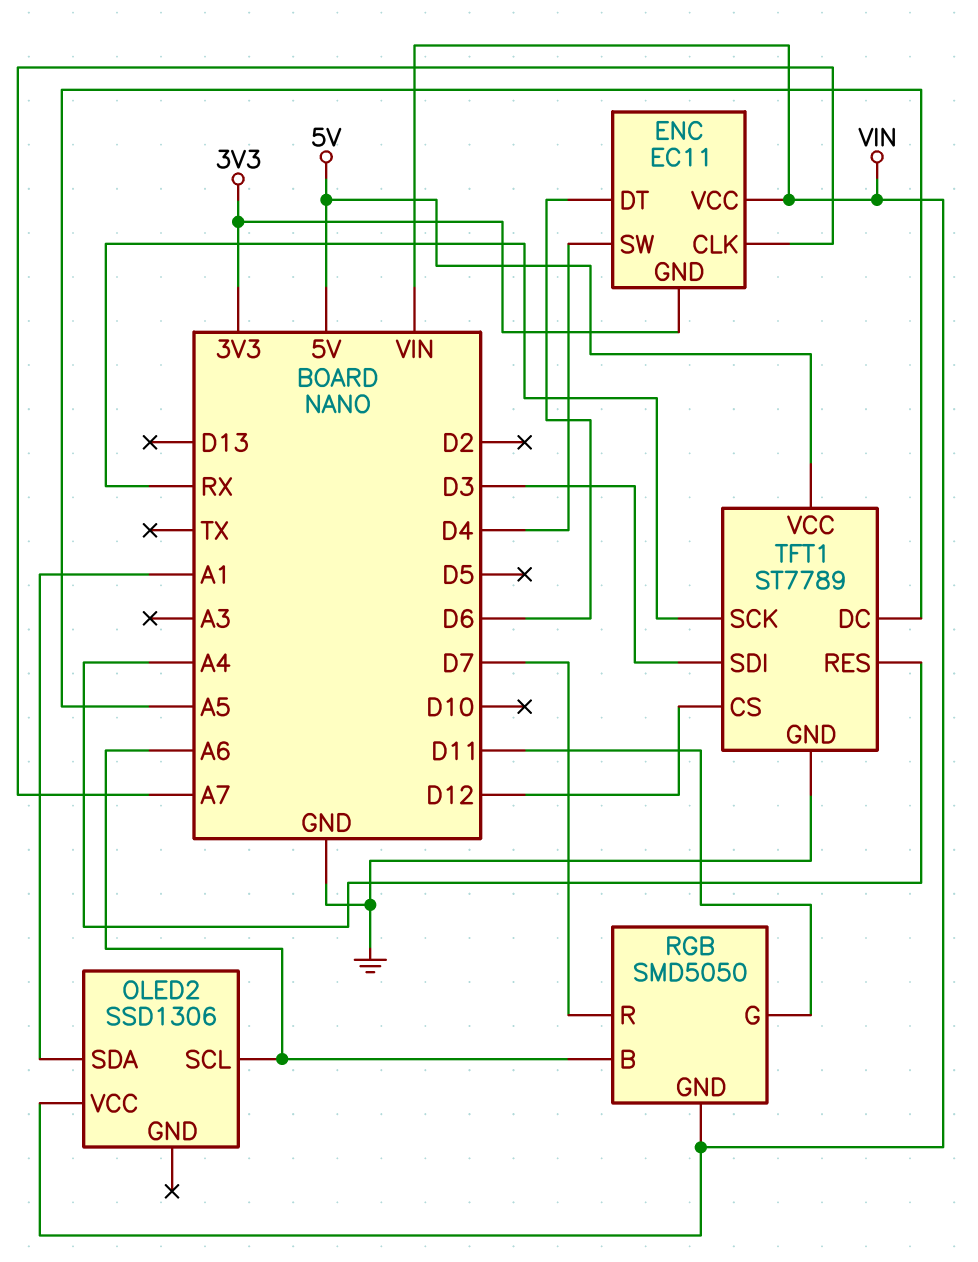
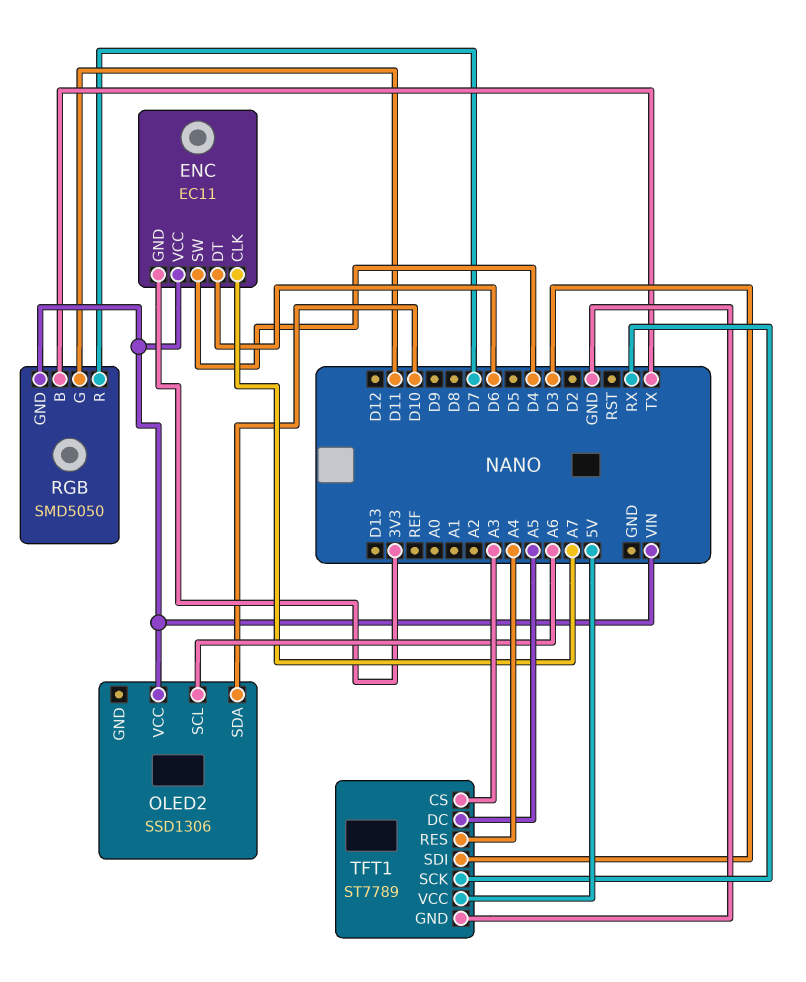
OLED2 pin SDA: A1 -> D10
RGB pin B: A6 -> TX
TFT1 pin CS: D12 -> A3

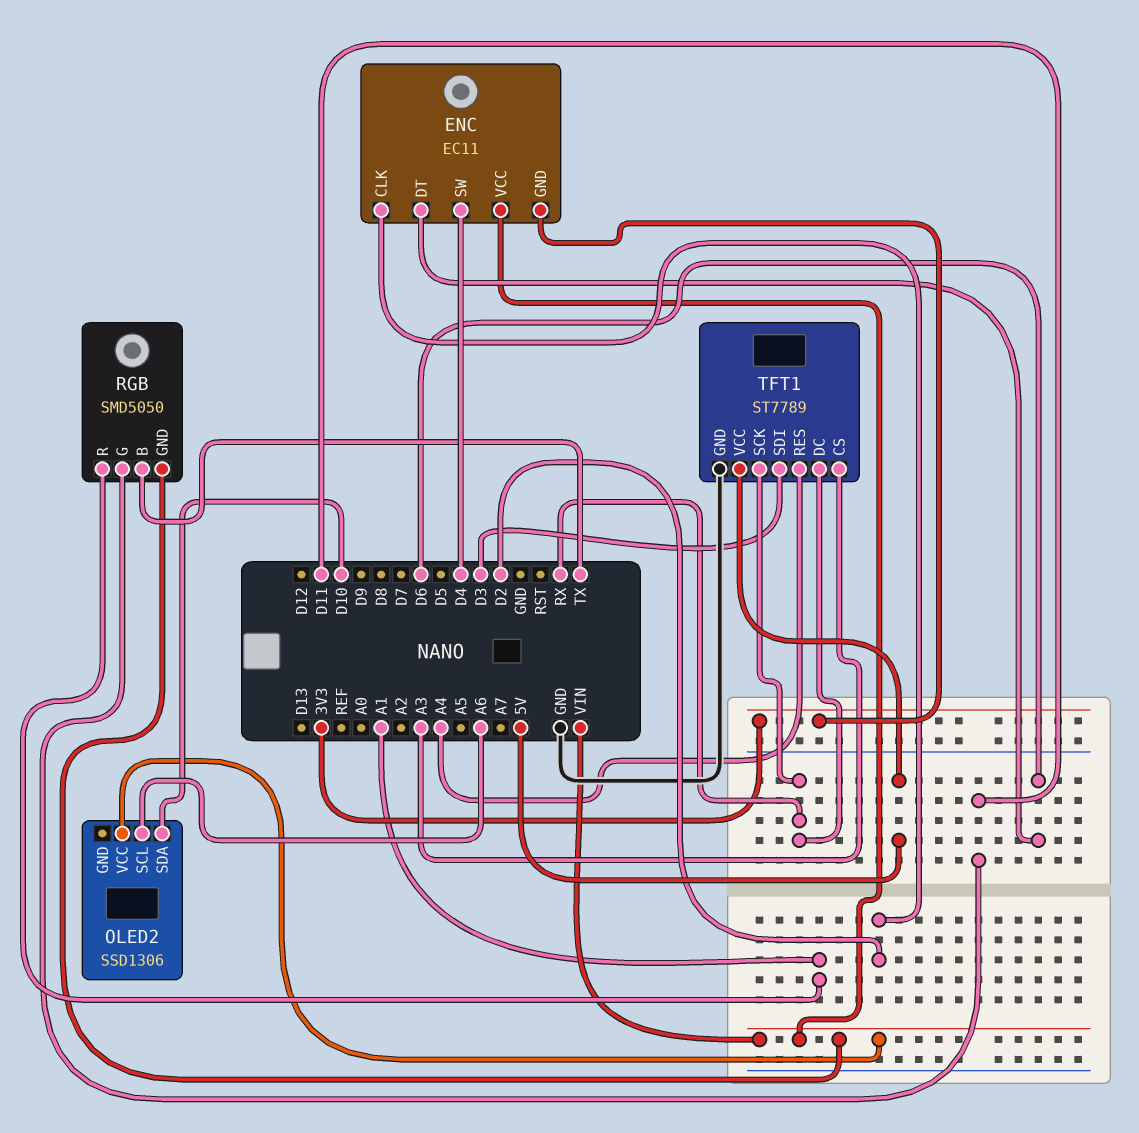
ENC pin CLK: A7 -> D2
RGB pin R: D7 -> A1
TFT1 pin DC: A5 -> RX

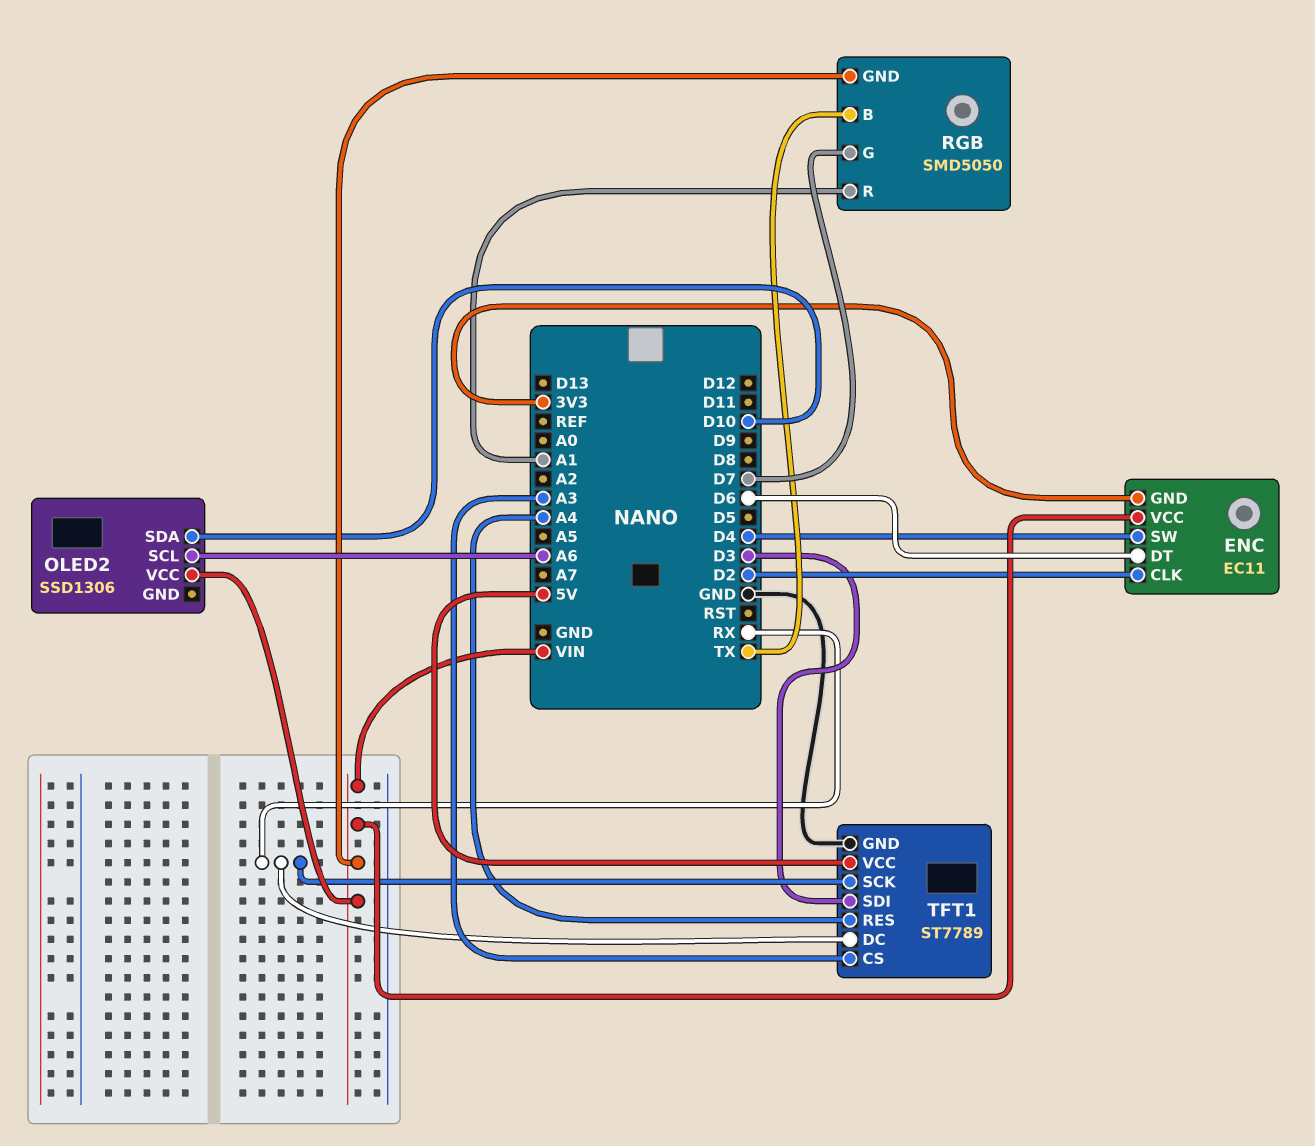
RGB pin G: D11 -> D7

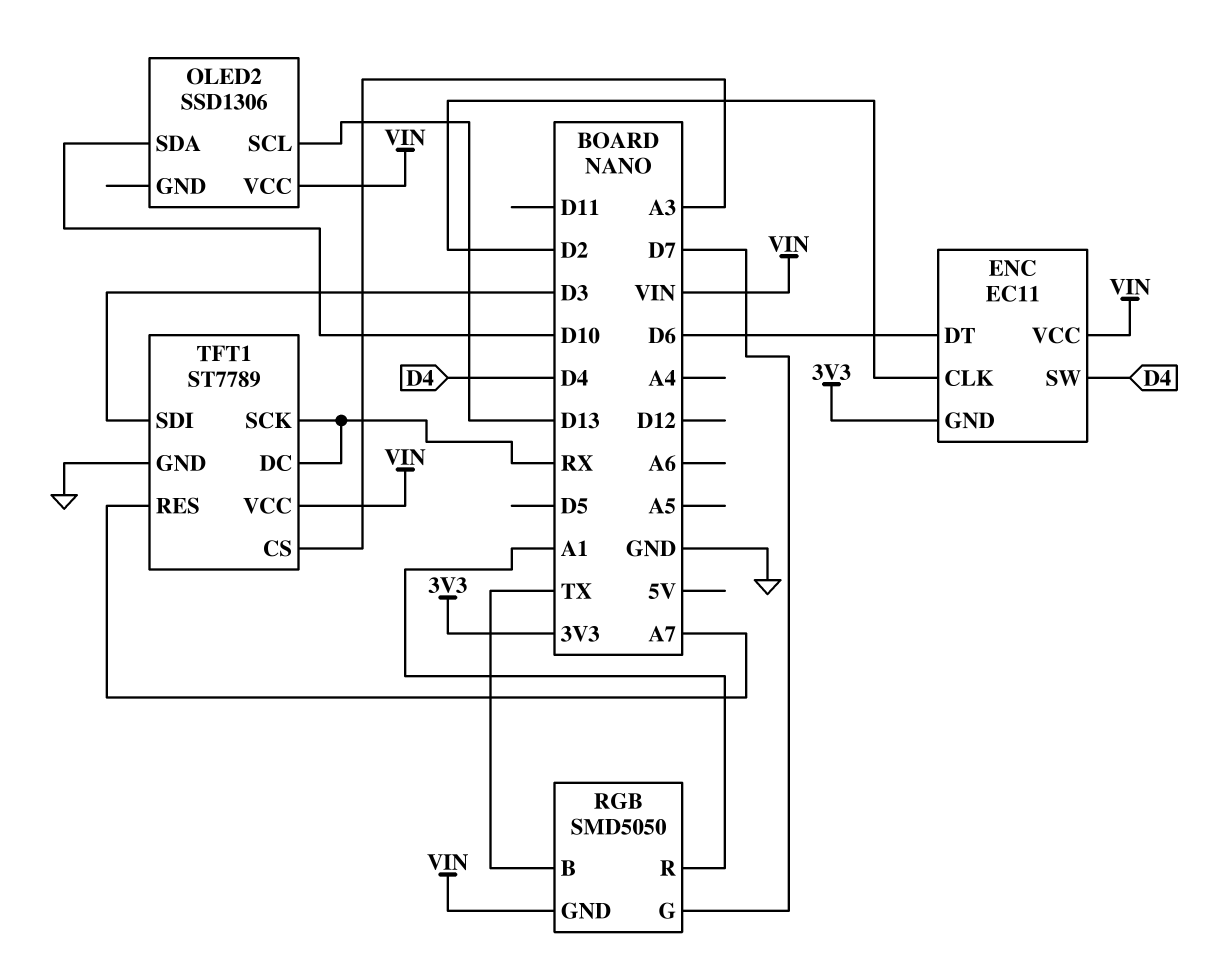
OLED2 pin SCL: A6 -> D13
TFT1 pin RES: A4 -> A7
TFT1 pin VCC: 5V -> VIN

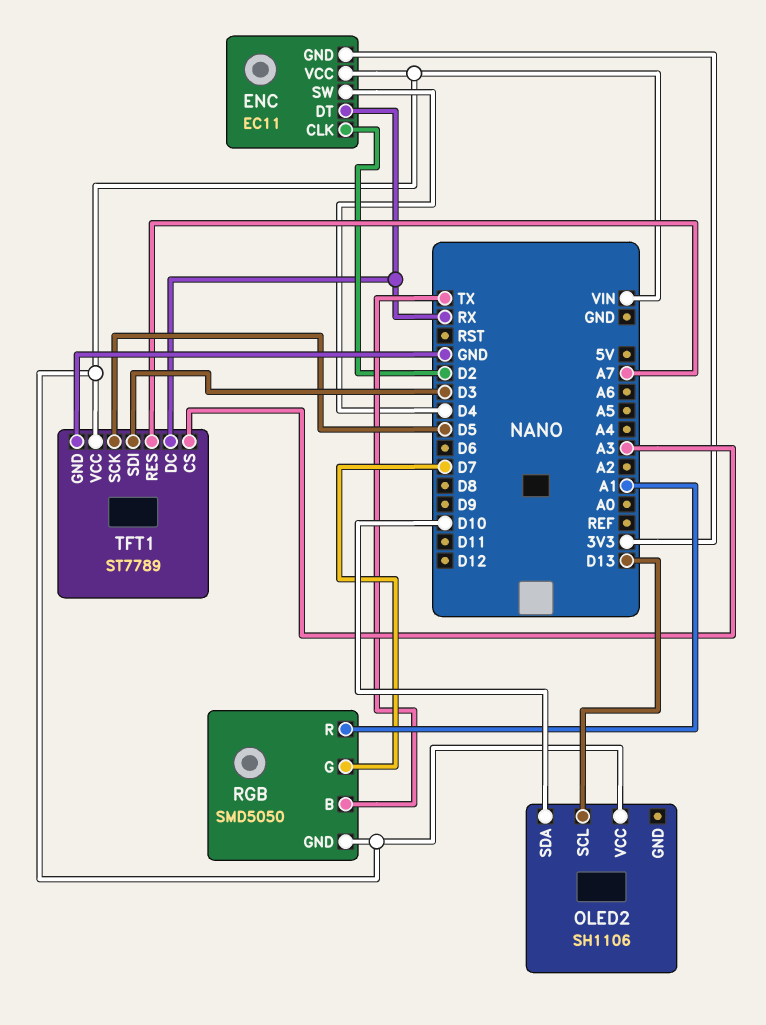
ENC pin DT: D6 -> RX
OLED2: SSD1306 -> SH1106
TFT1 pin SCK: RX -> D5

